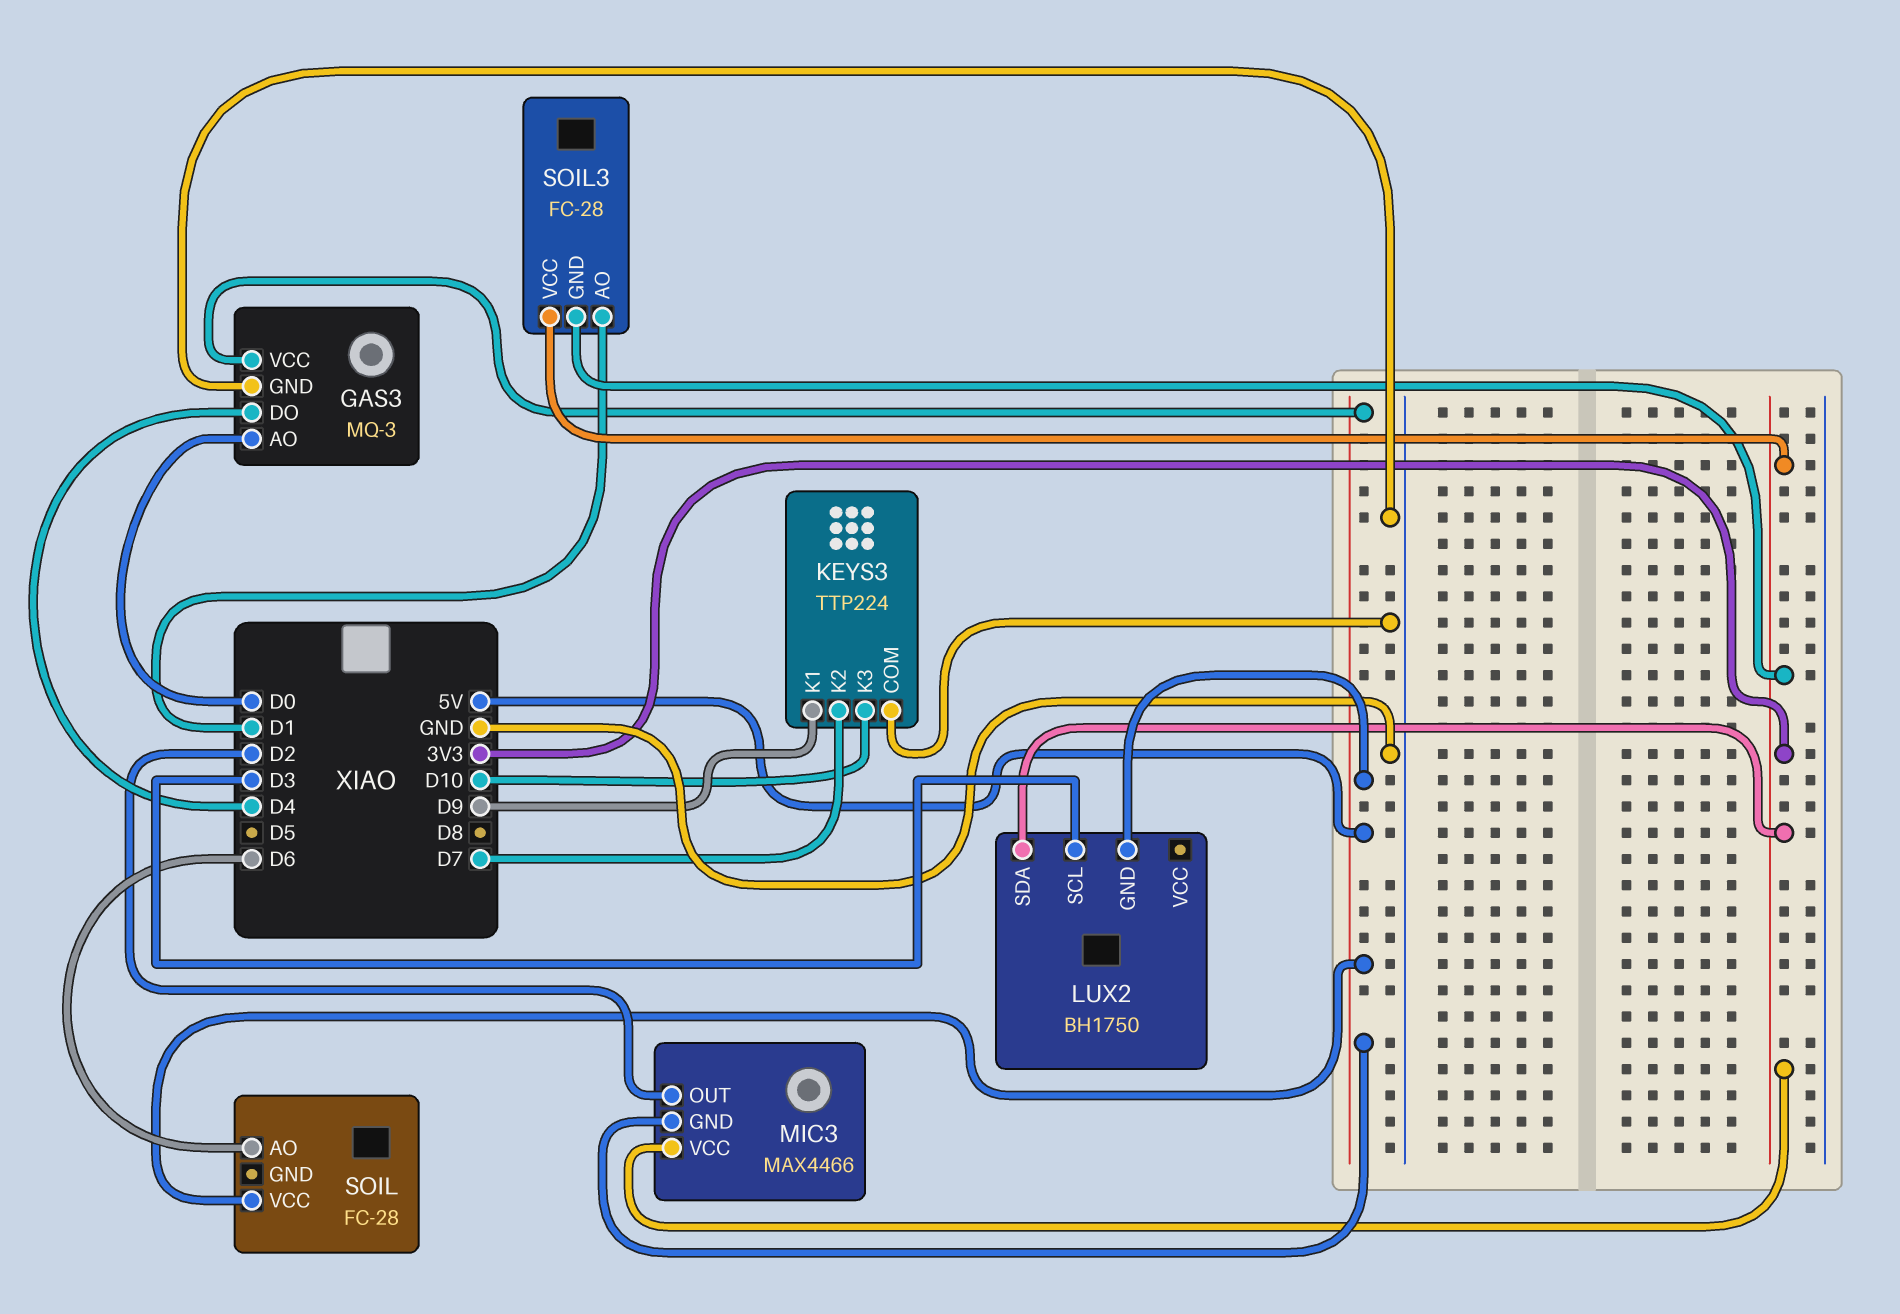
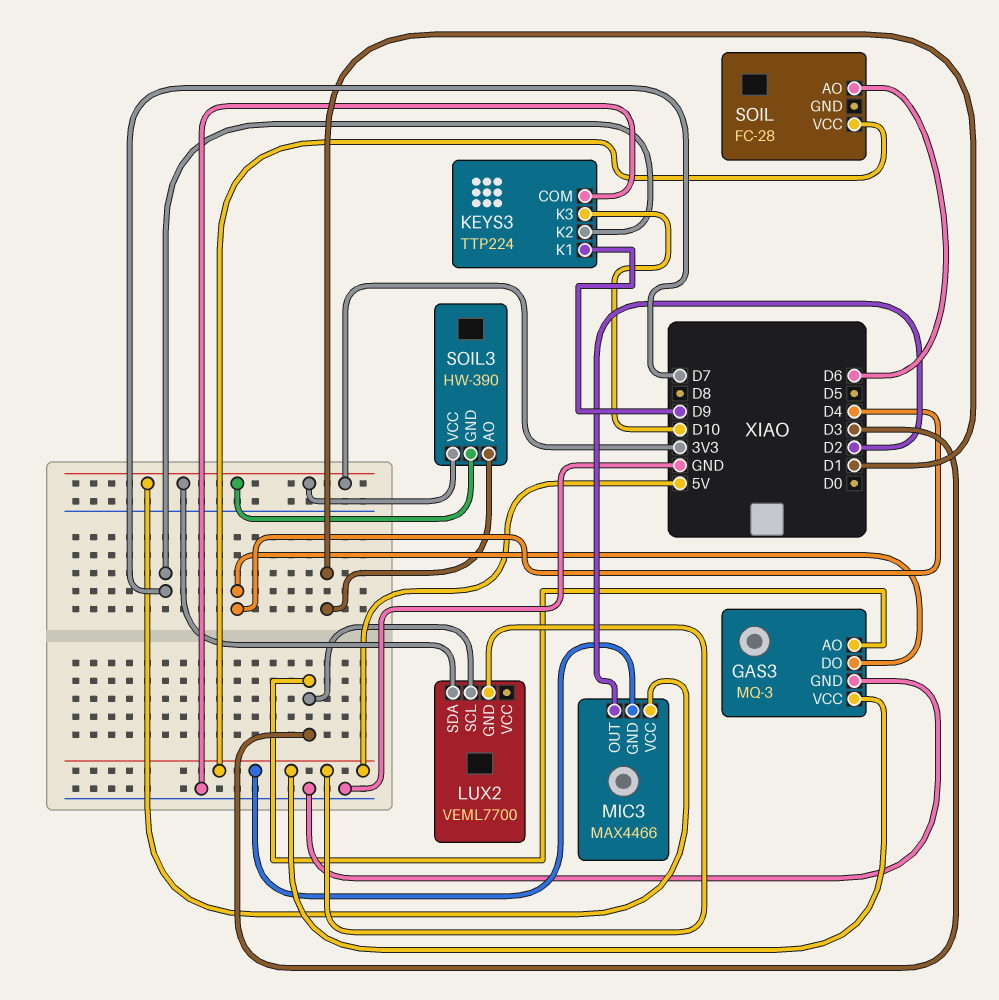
GAS3 pin AO: D0 -> D3
LUX2: BH1750 -> VEML7700
SOIL3: FC-28 -> HW-390

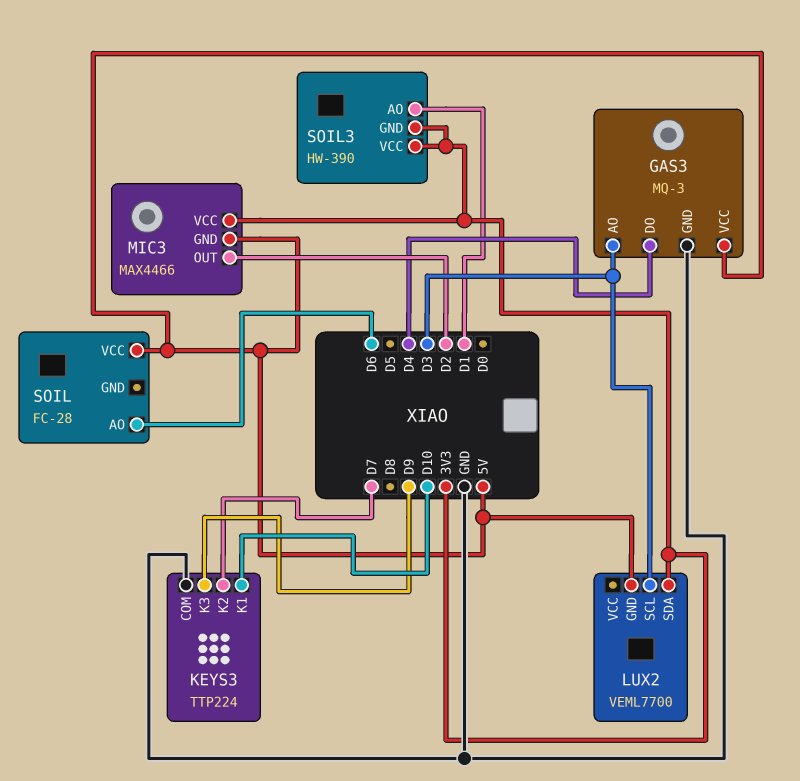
KEYS3 pin K1: D9 -> D10
KEYS3 pin K3: D10 -> D9

